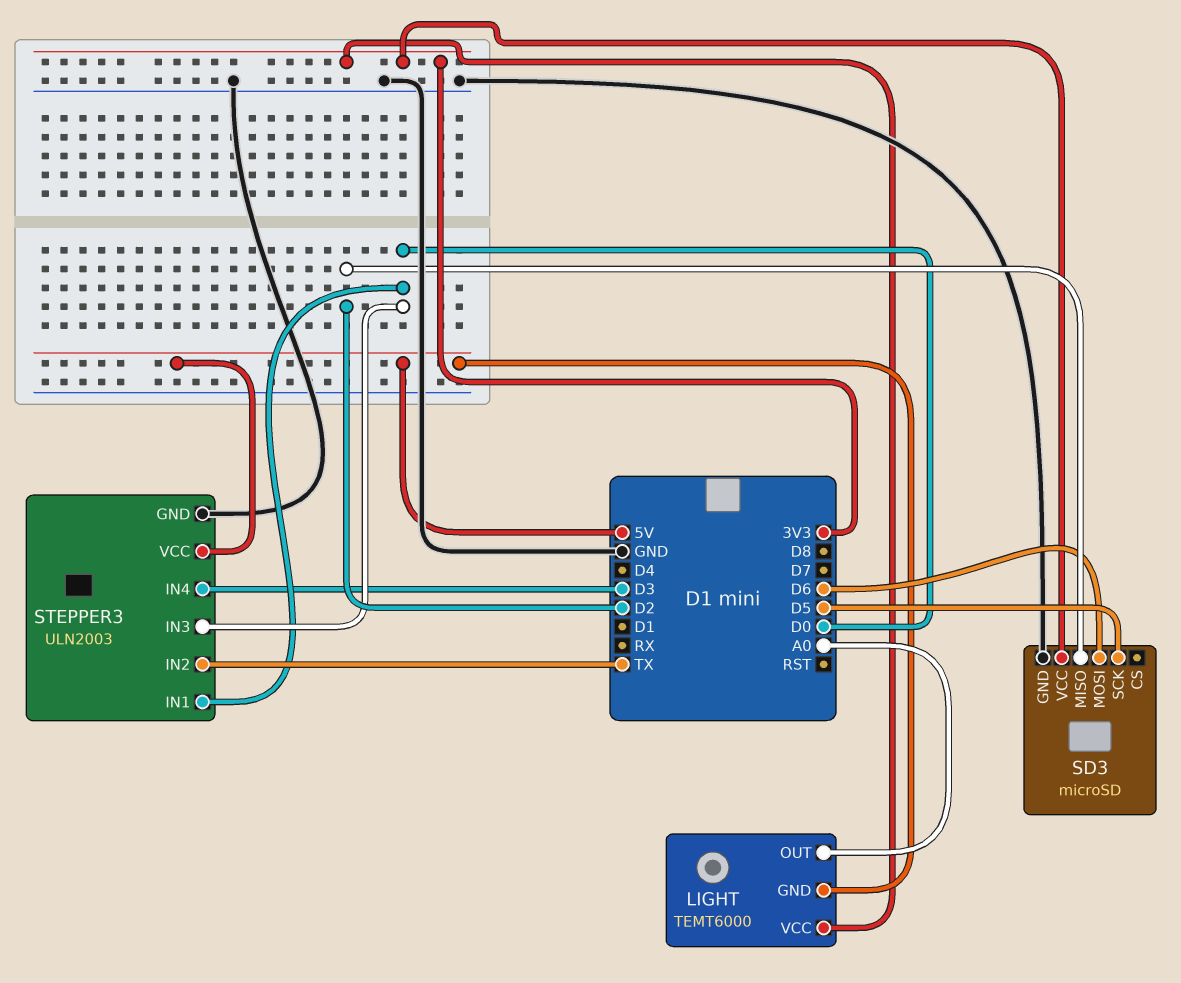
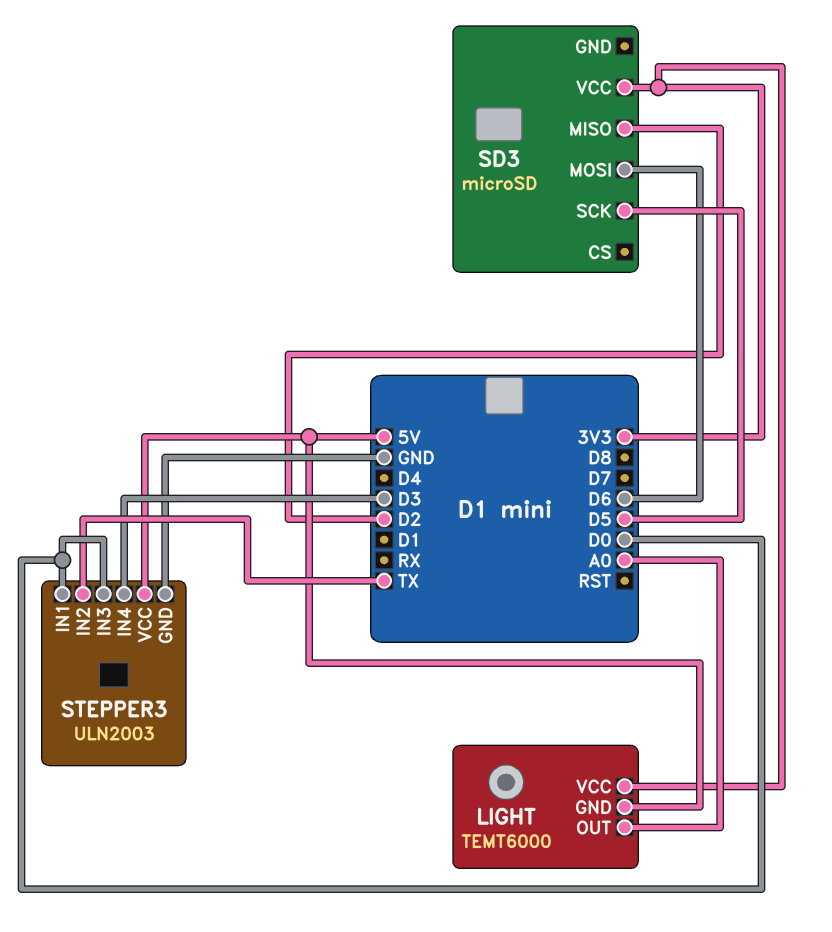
SD3 pin GND: GND -> none

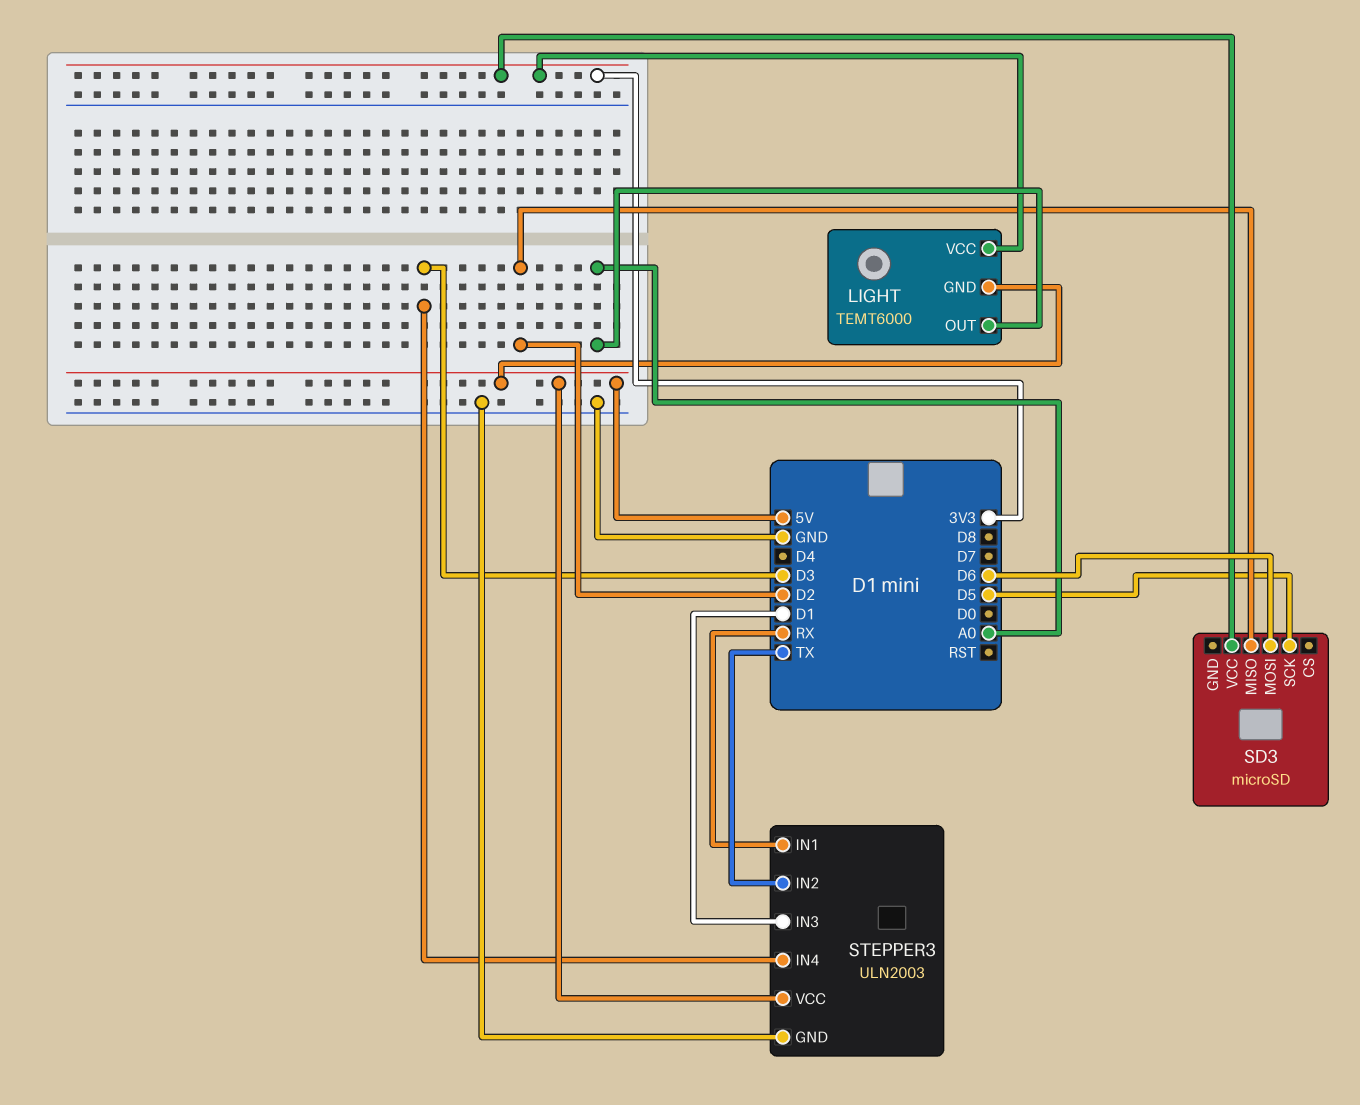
STEPPER3 pin IN1: D0 -> RX
STEPPER3 pin IN3: D0 -> D1

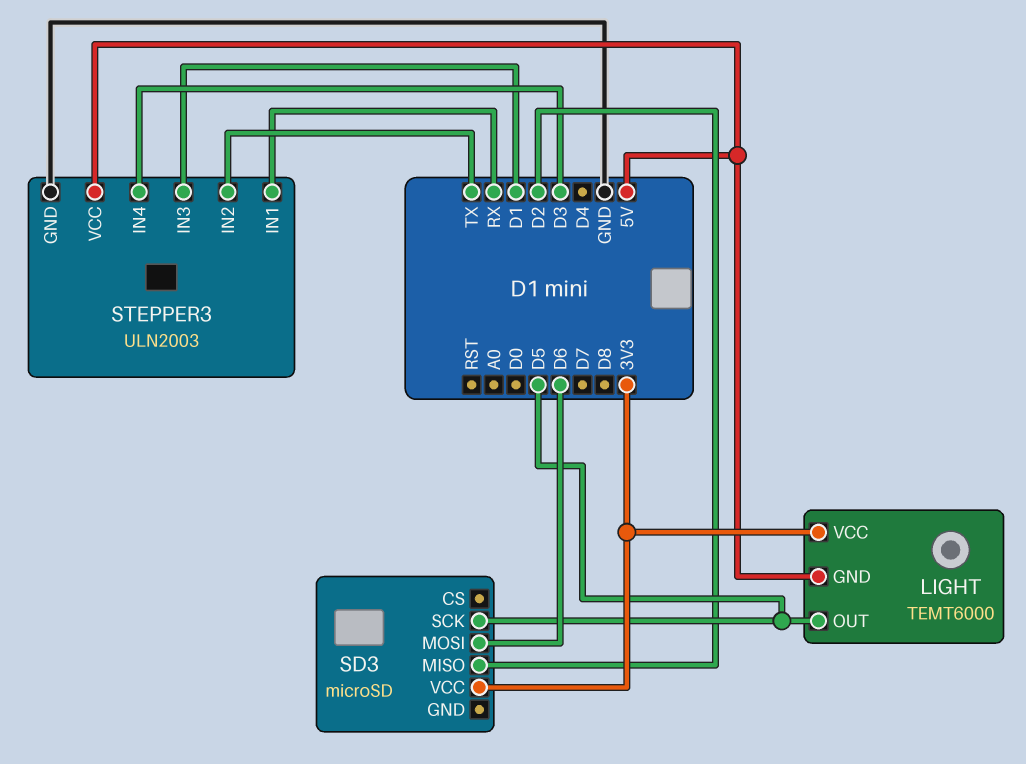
LIGHT pin OUT: A0 -> D5

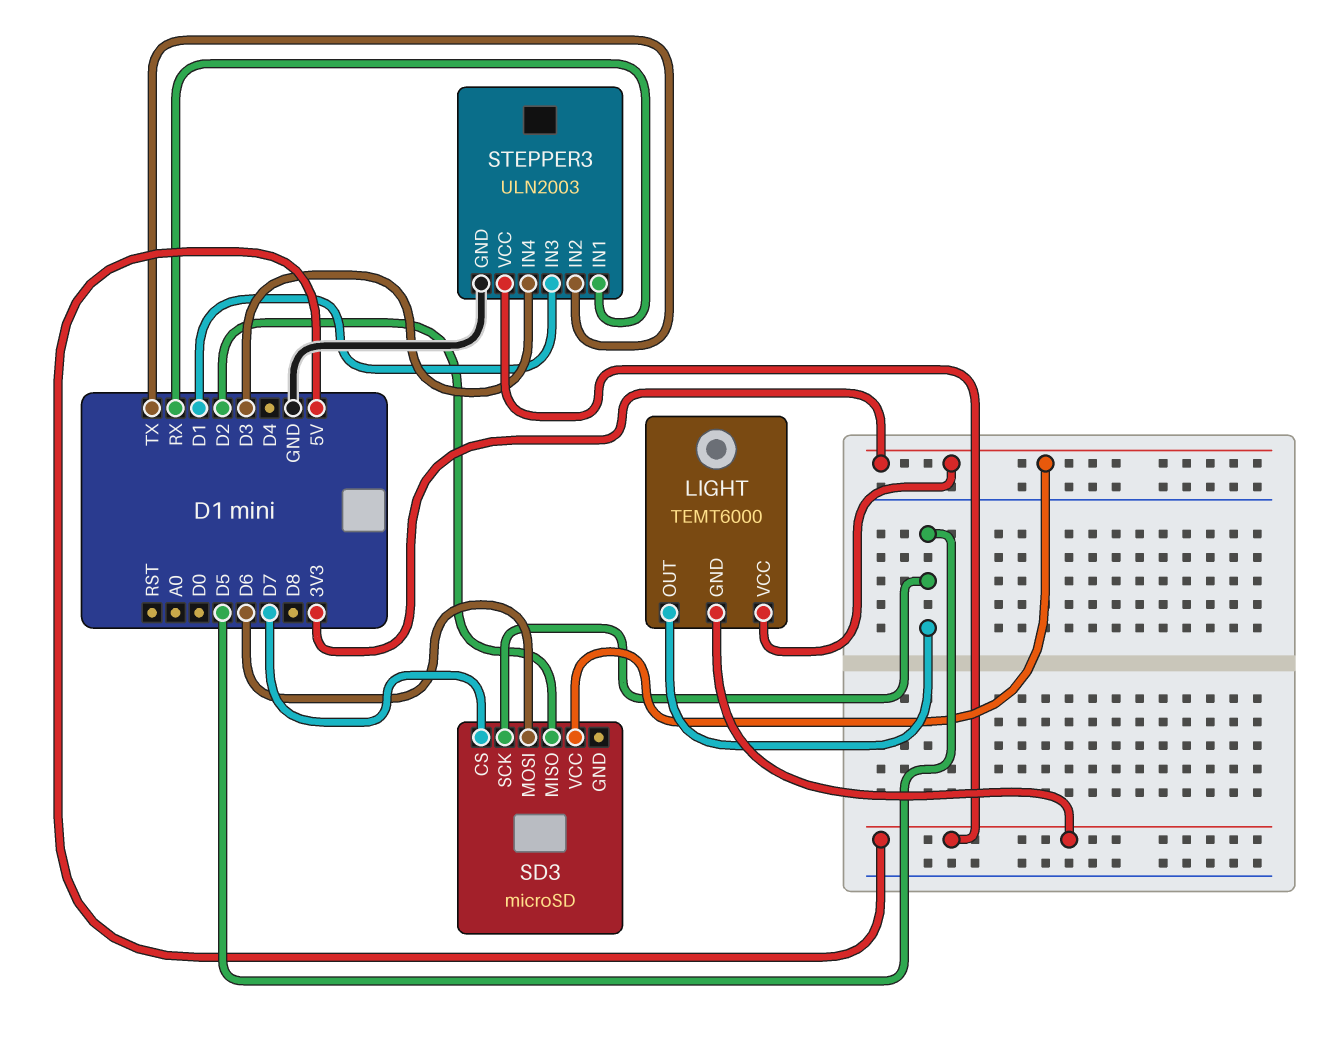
SD3 pin CS: none -> D7

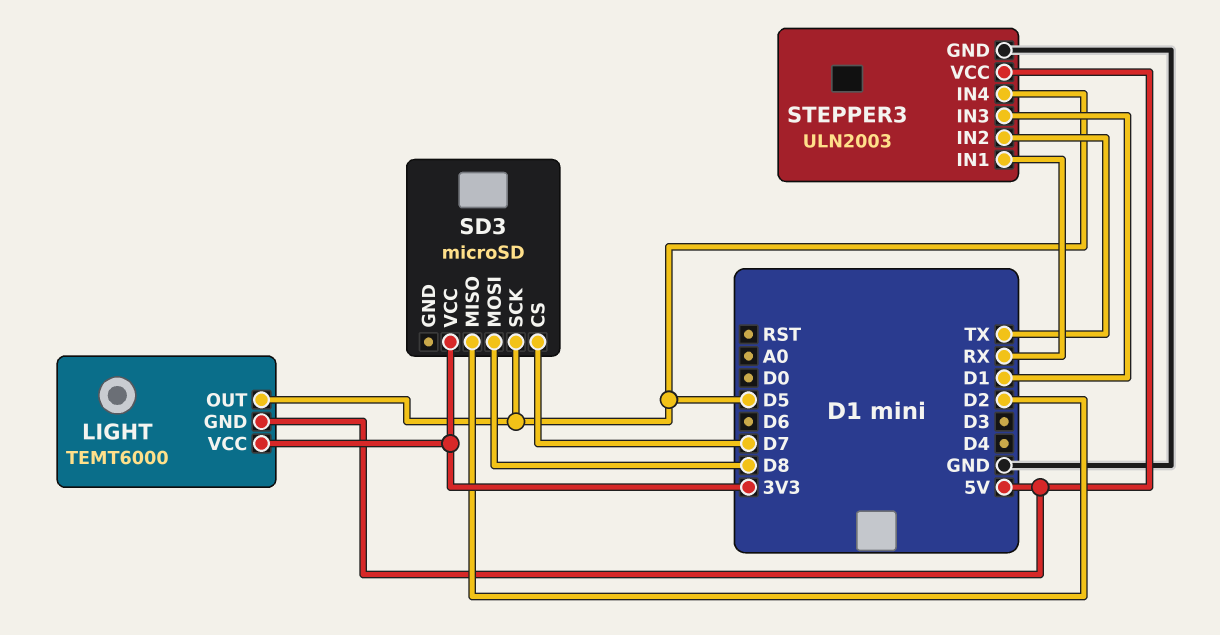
SD3 pin MOSI: D6 -> D8
STEPPER3 pin IN4: D3 -> D5

